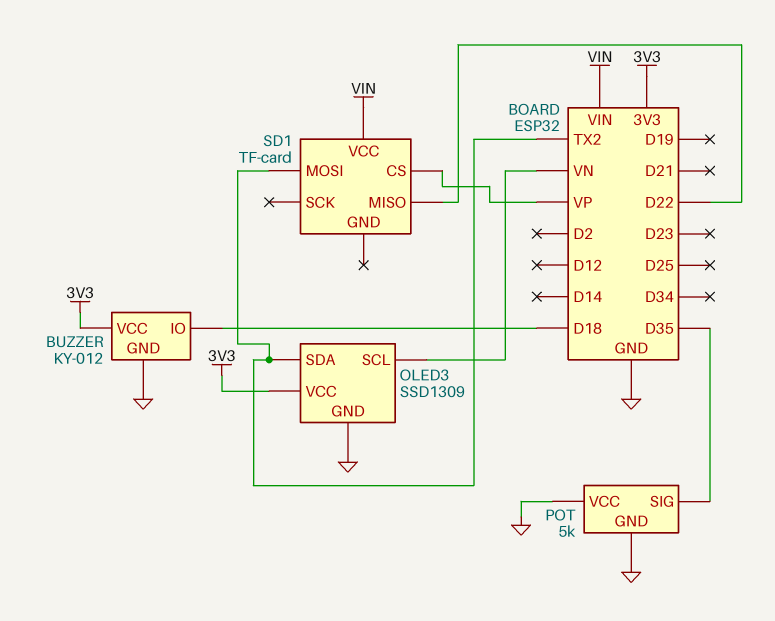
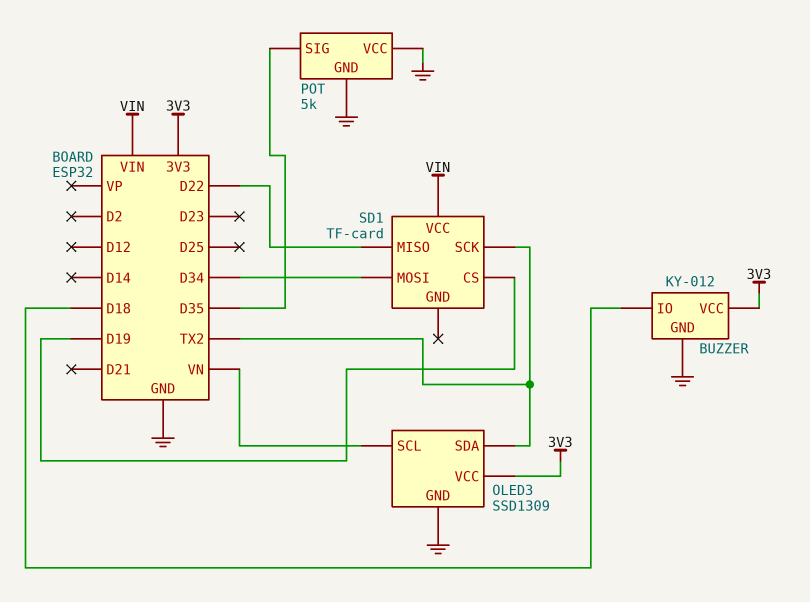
SD1 pin CS: VP -> D19
SD1 pin MOSI: TX2 -> D34
SD1 pin SCK: none -> TX2

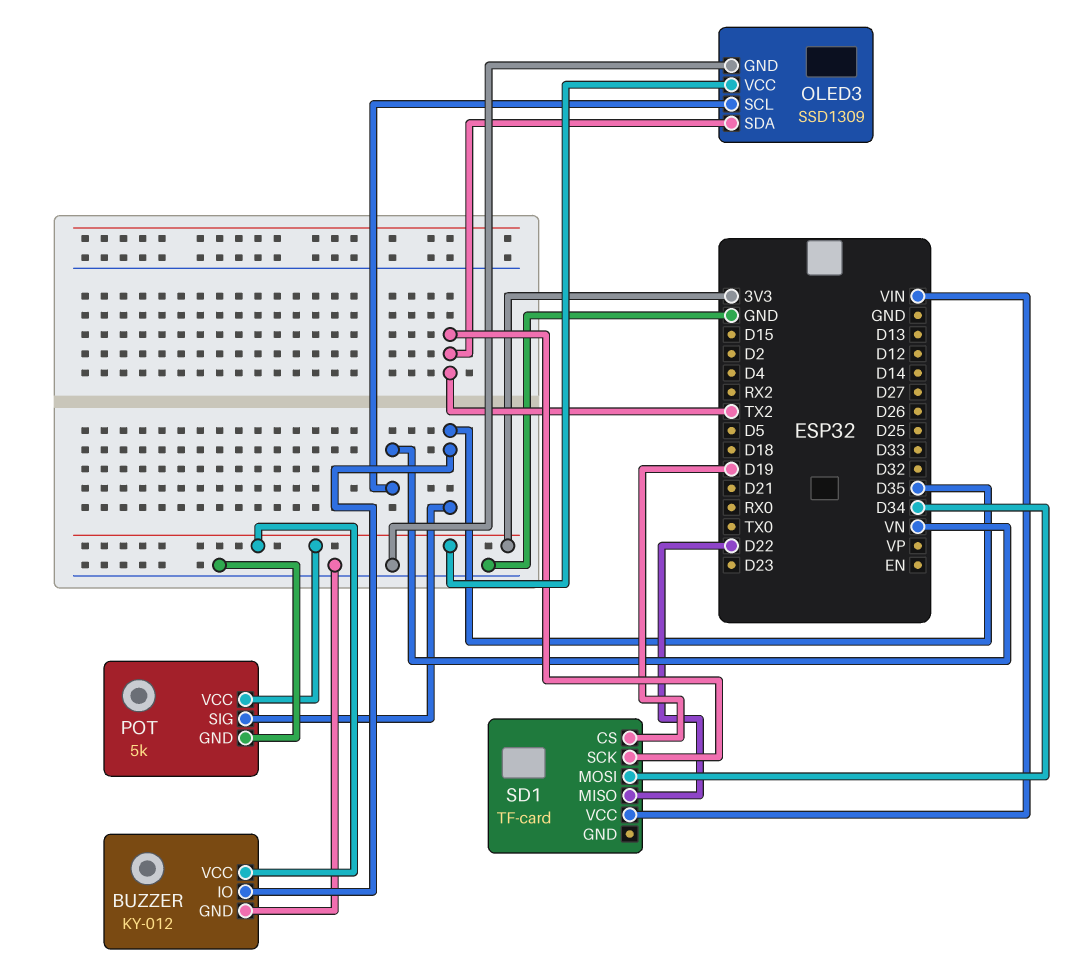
BUZZER pin IO: D18 -> D35
POT pin VCC: GND -> 3V3

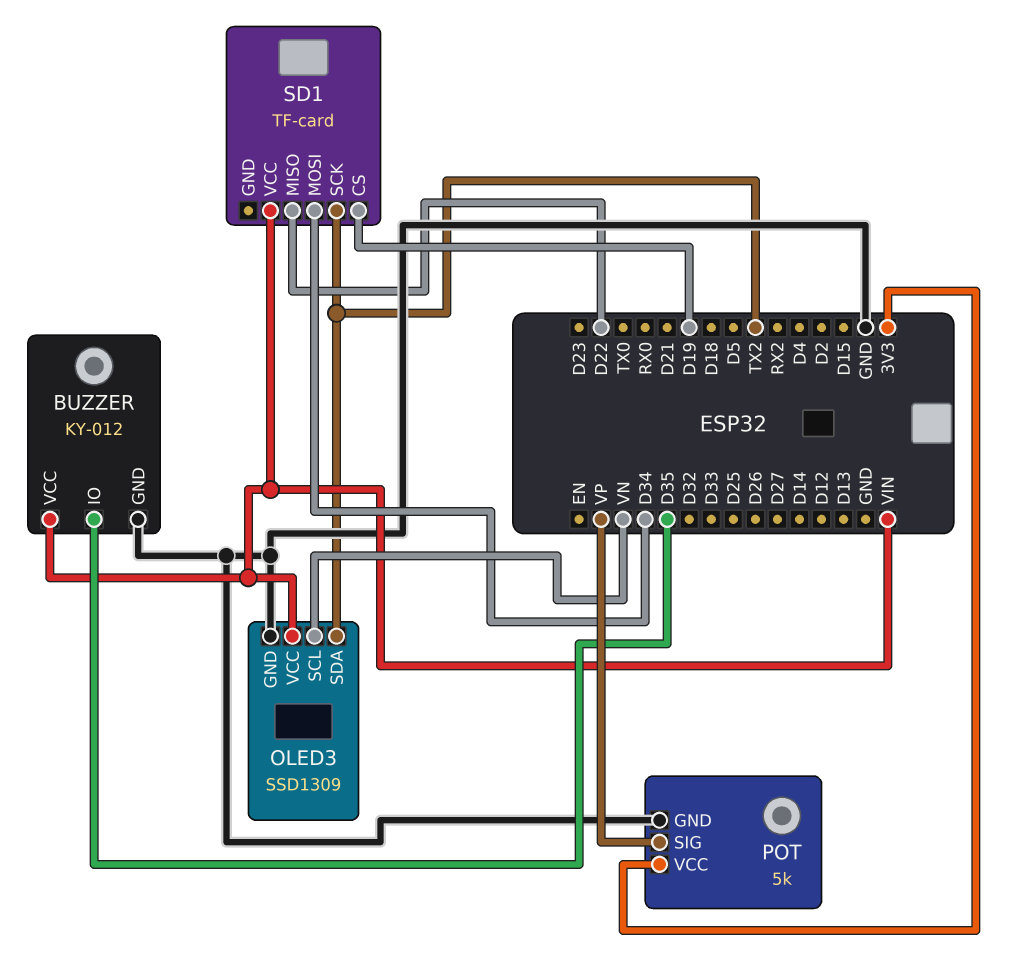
BUZZER pin VCC: 3V3 -> VIN
OLED3 pin VCC: 3V3 -> VIN
POT pin SIG: D35 -> VP

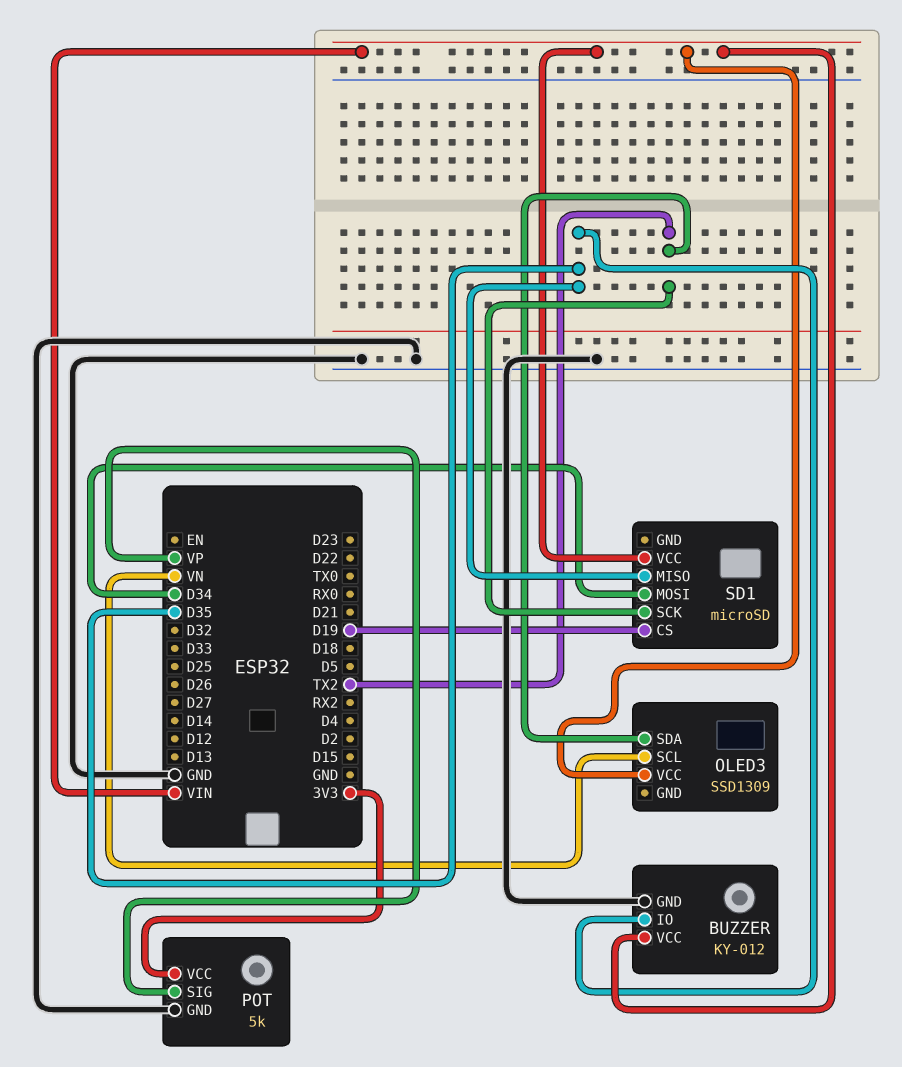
OLED3 pin GND: GND -> none
SD1: TF-card -> microSD
SD1 pin MISO: D22 -> D35

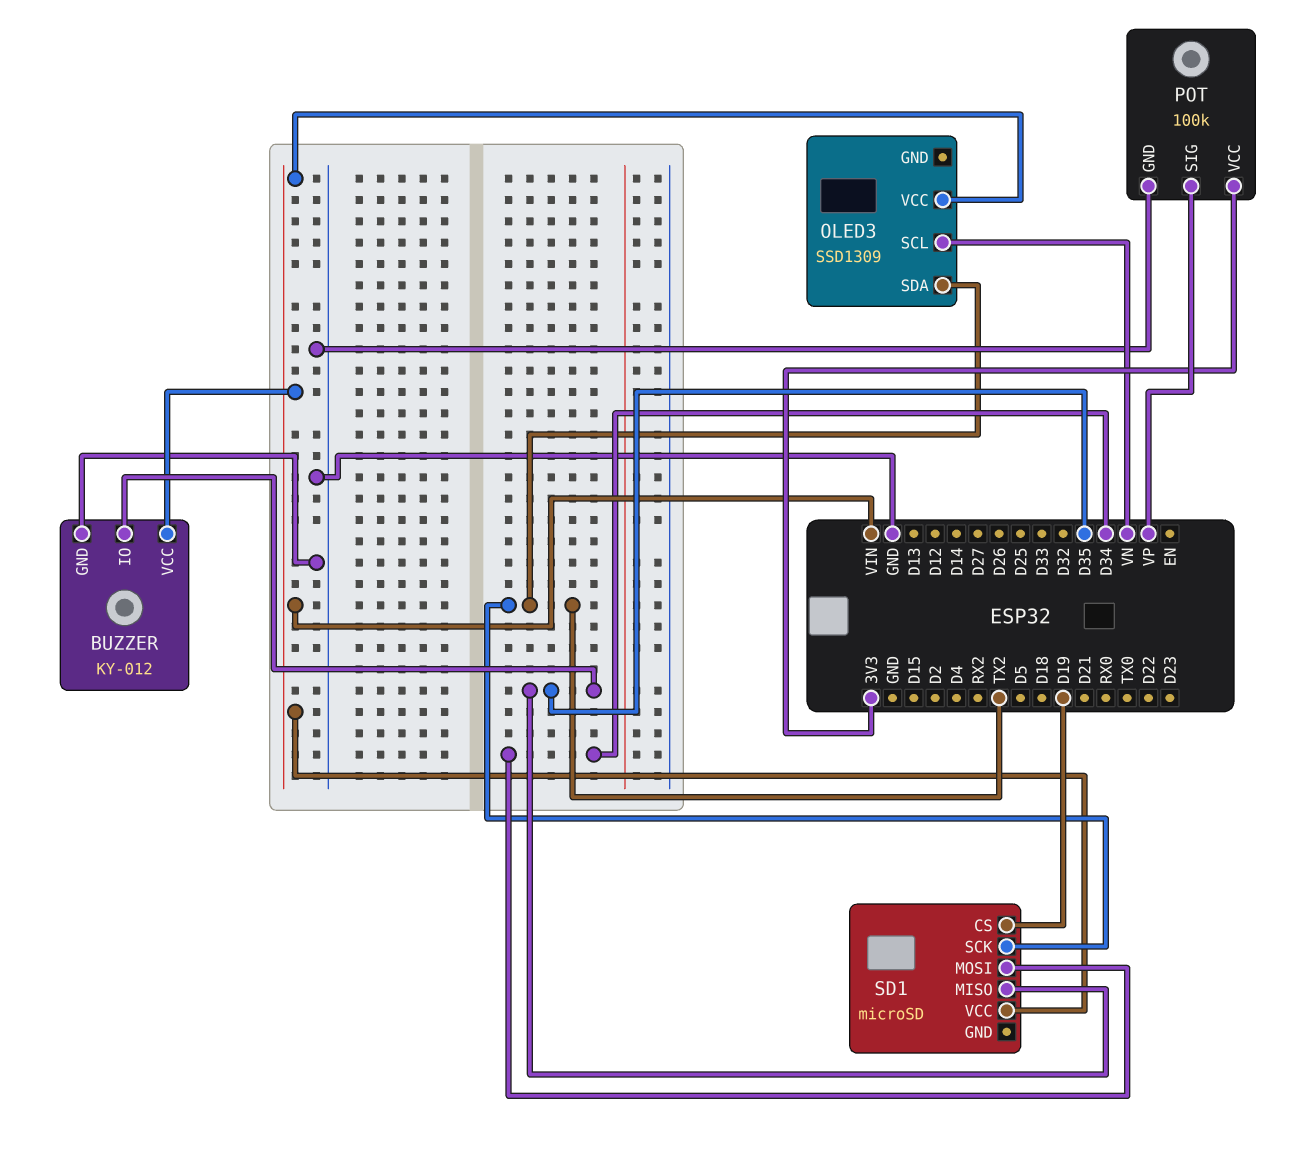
POT: 5k -> 100k

